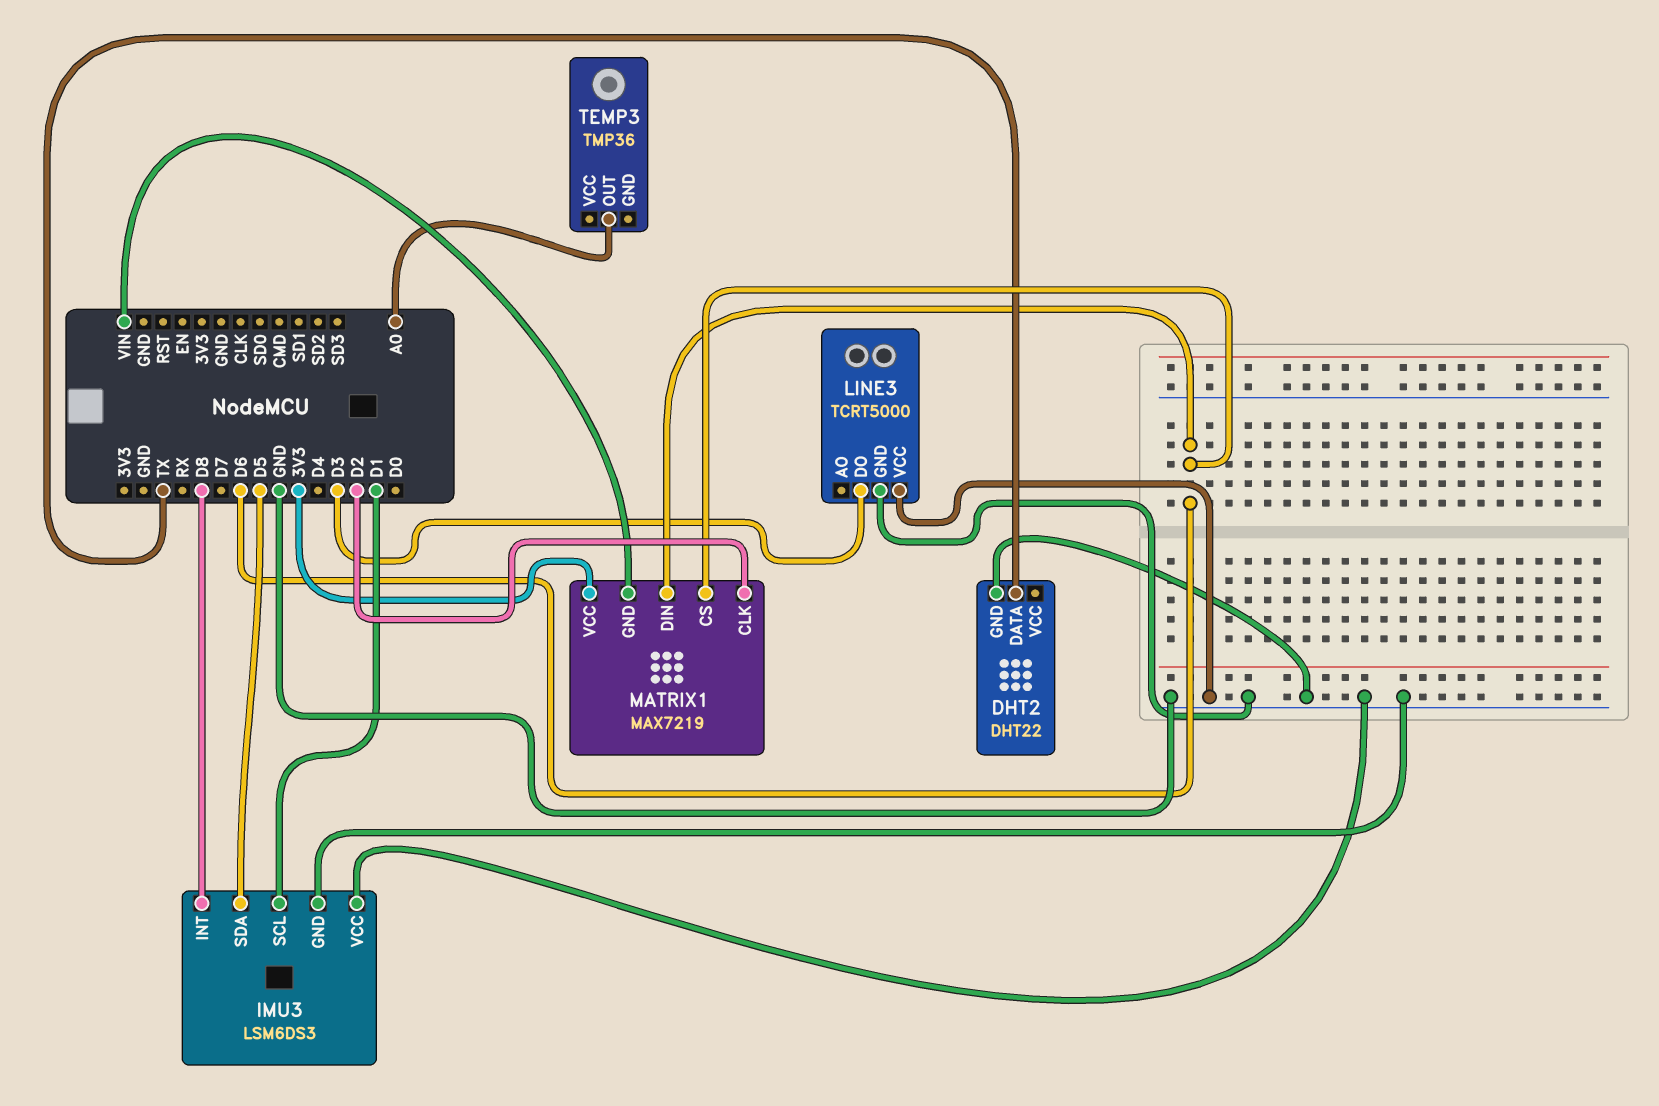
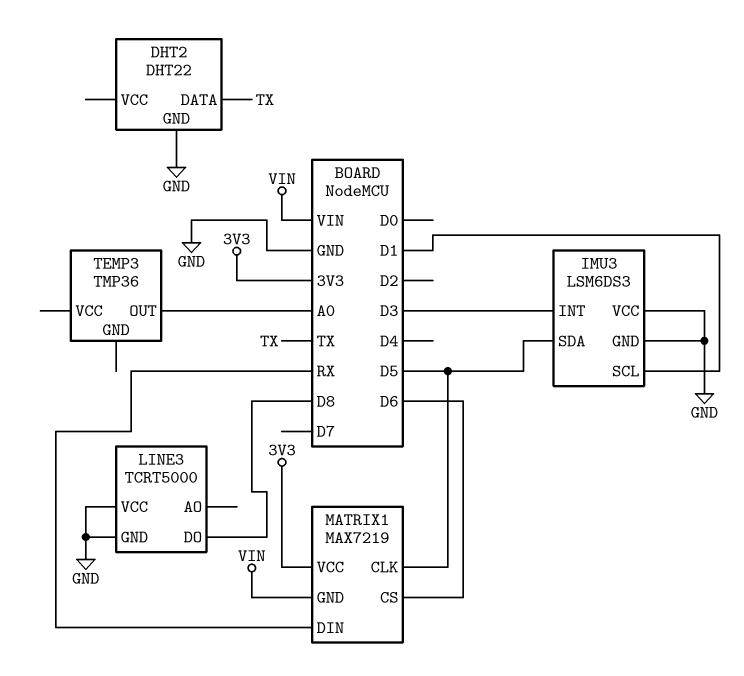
IMU3 pin INT: D8 -> D3
LINE3 pin DO: D3 -> D8
MATRIX1 pin CLK: D2 -> D5
MATRIX1 pin DIN: D6 -> RX

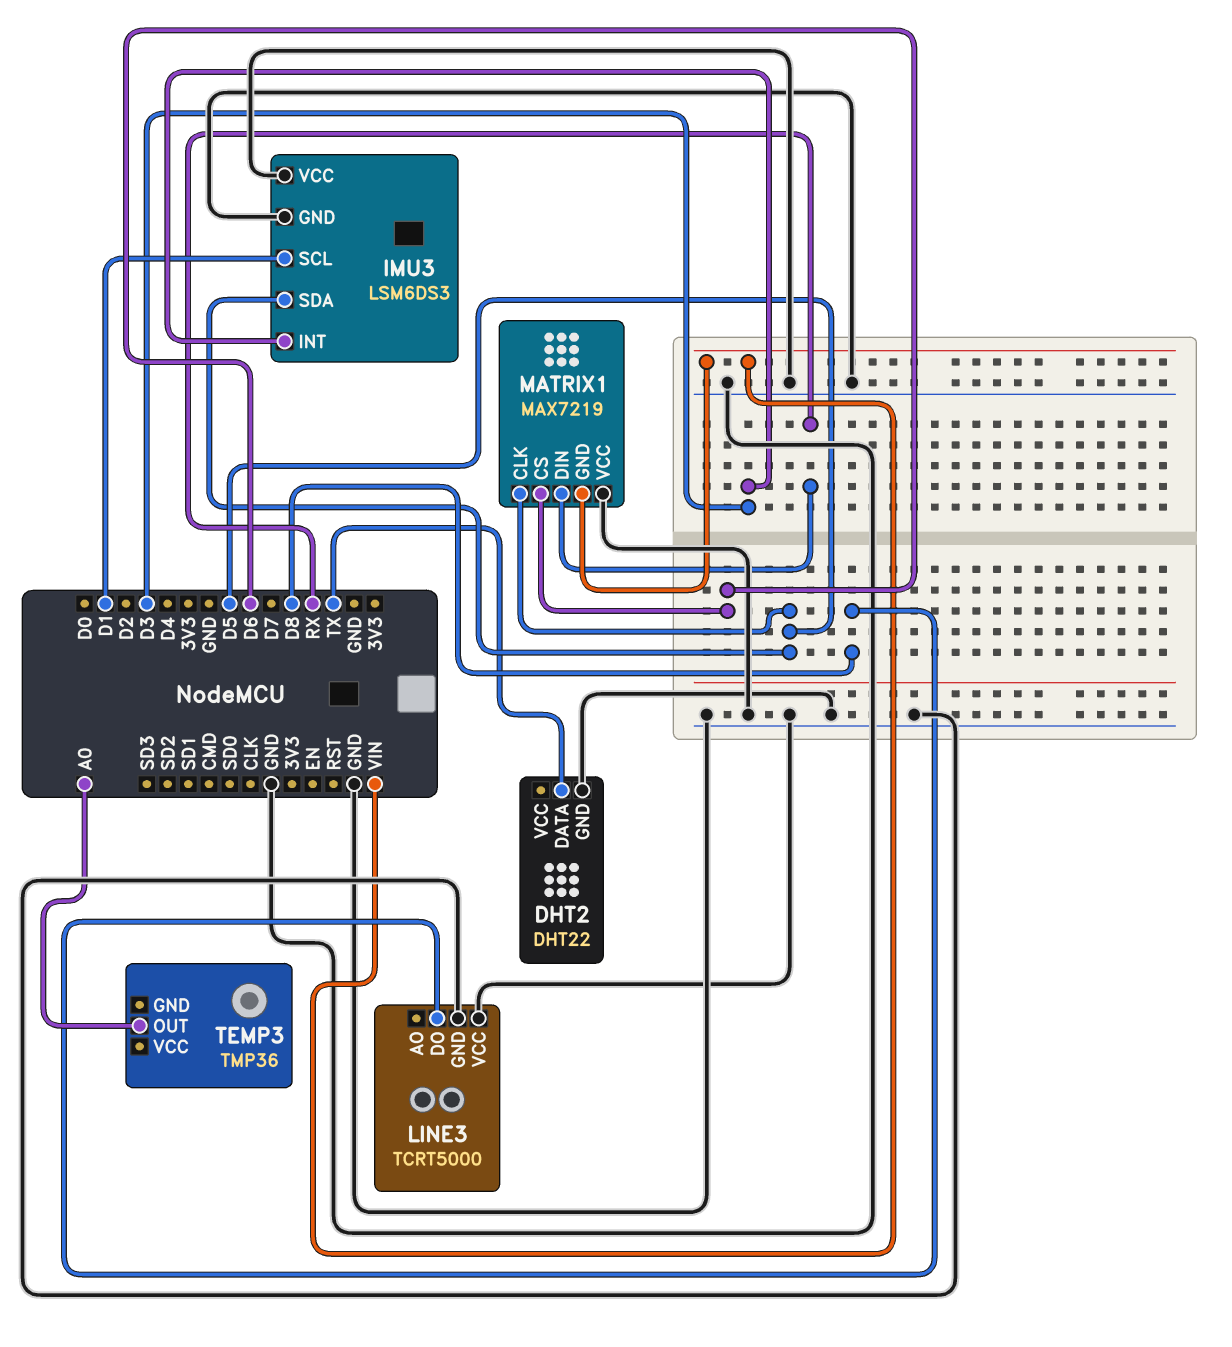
MATRIX1 pin VCC: 3V3 -> GND

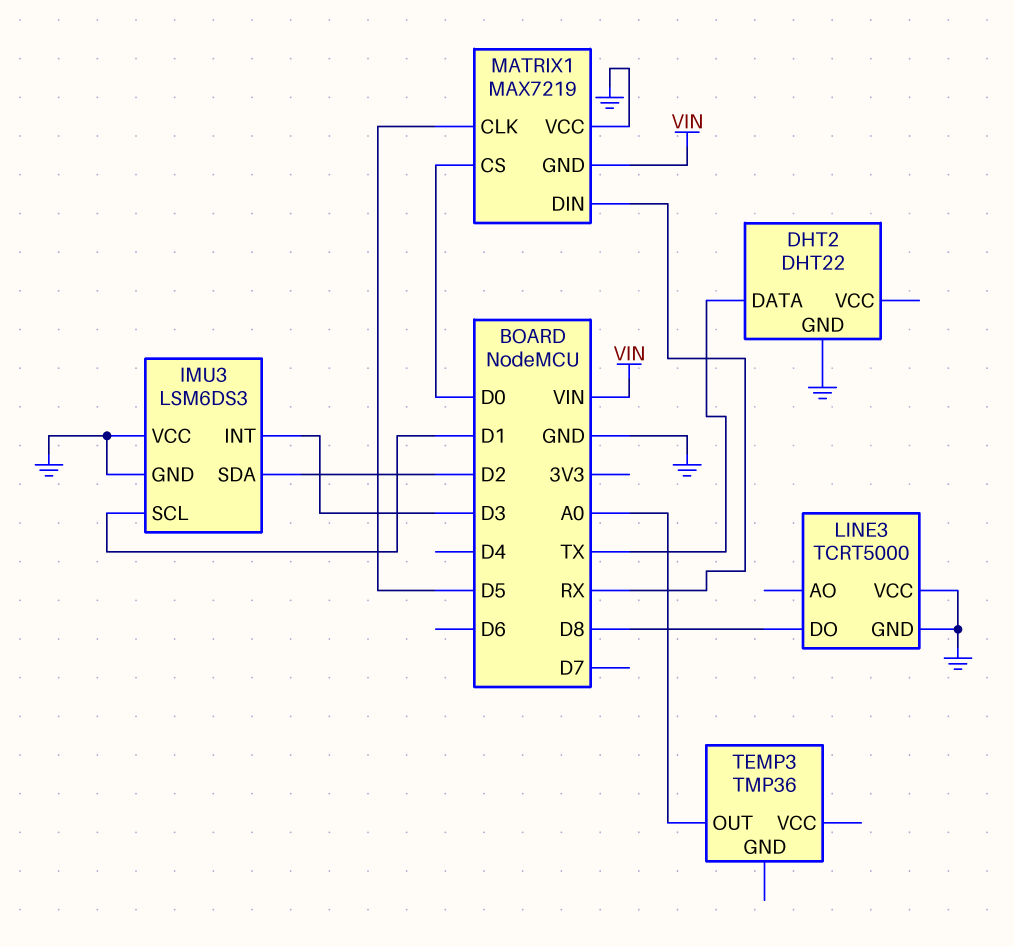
IMU3 pin SDA: D5 -> D2
MATRIX1 pin CS: D6 -> D0

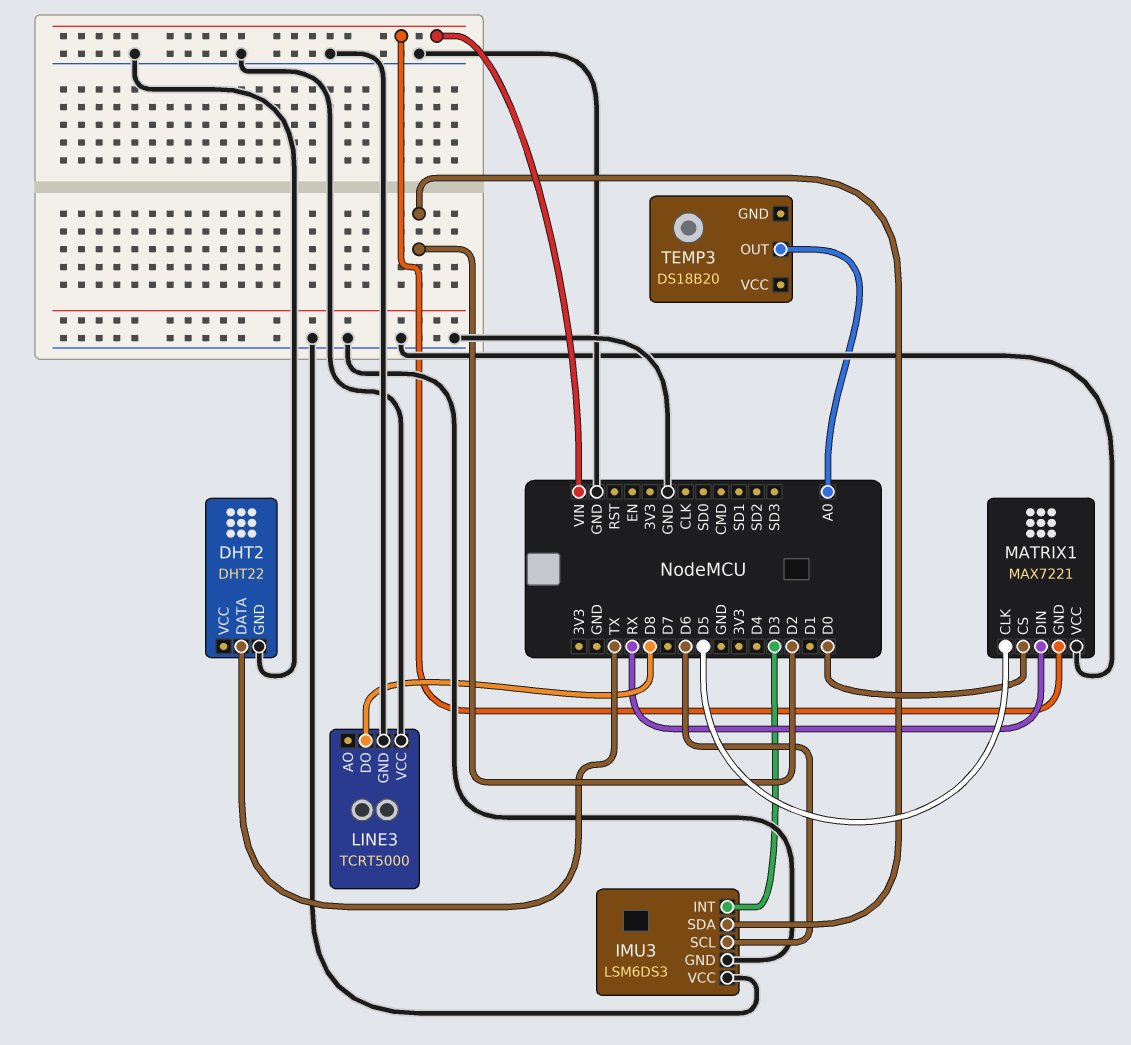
IMU3 pin SCL: D1 -> D6
MATRIX1: MAX7219 -> MAX7221
TEMP3: TMP36 -> DS18B20

